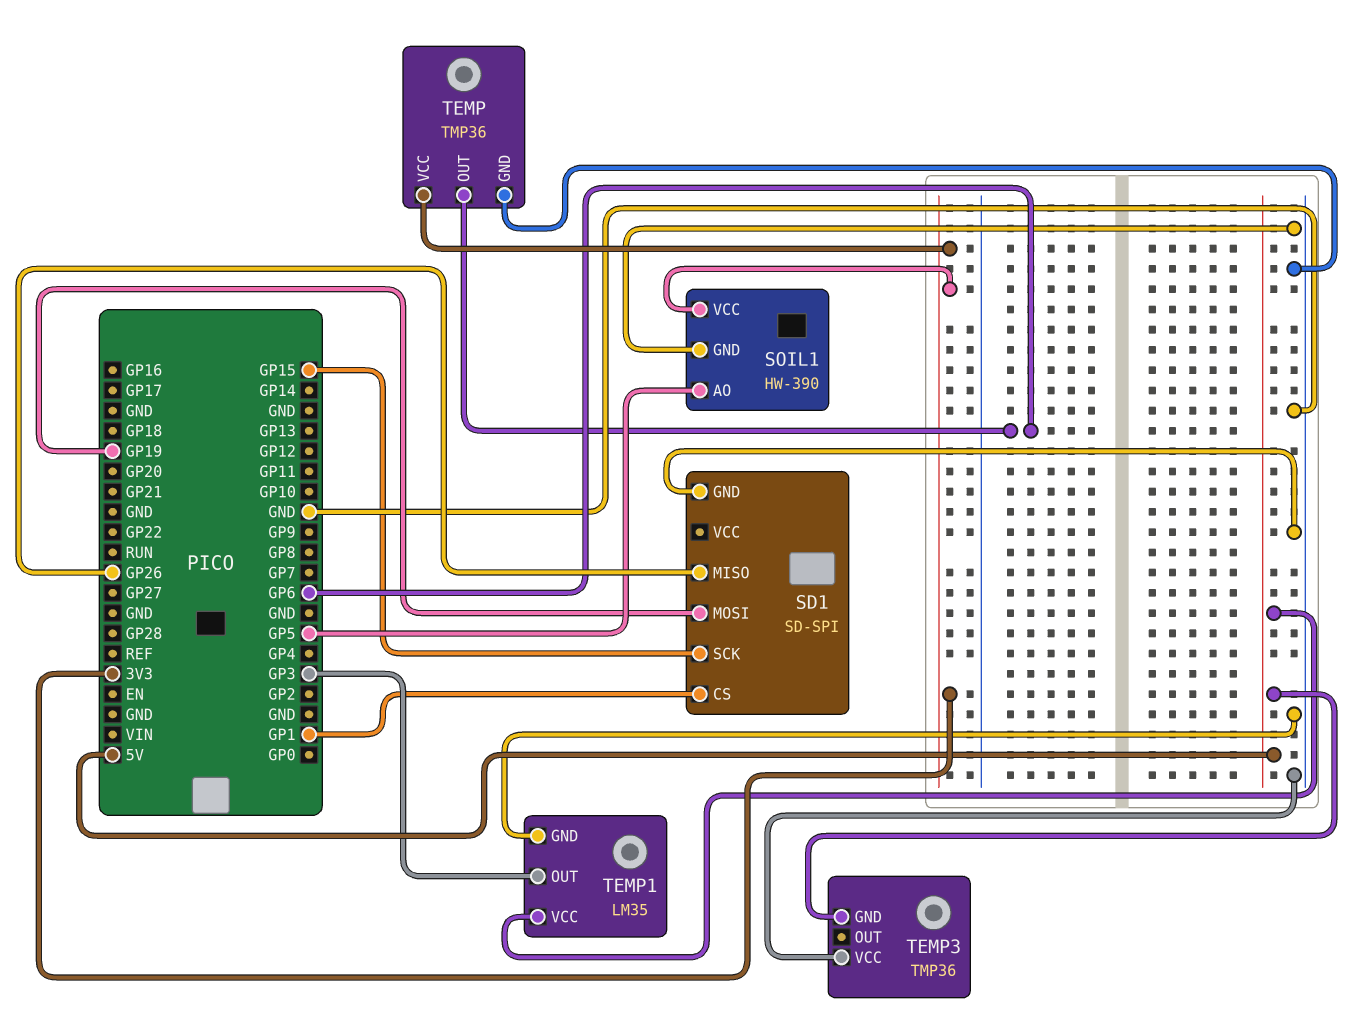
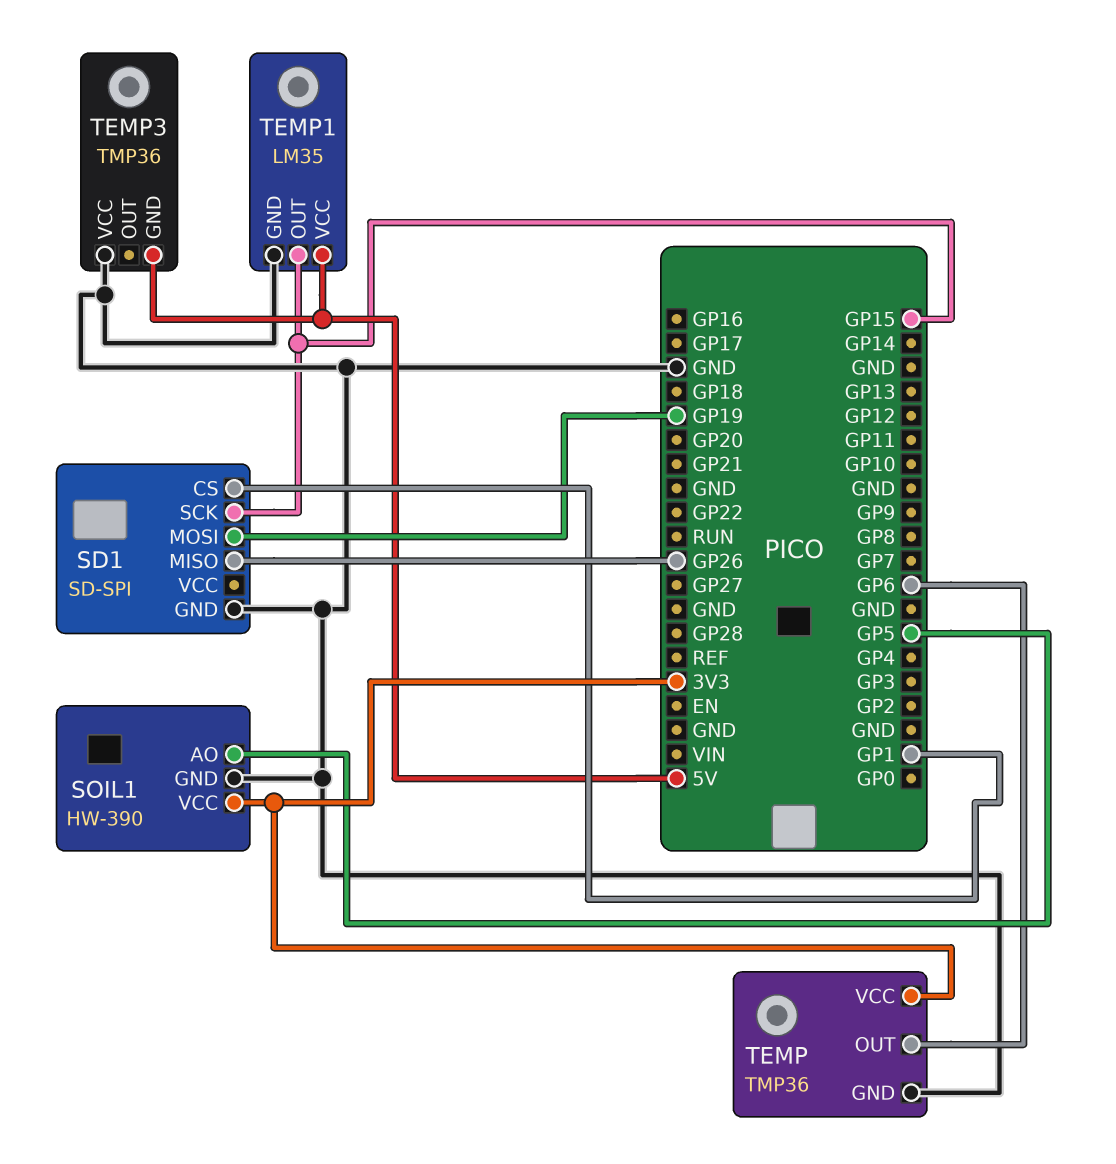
TEMP1 pin OUT: GP3 -> GP15

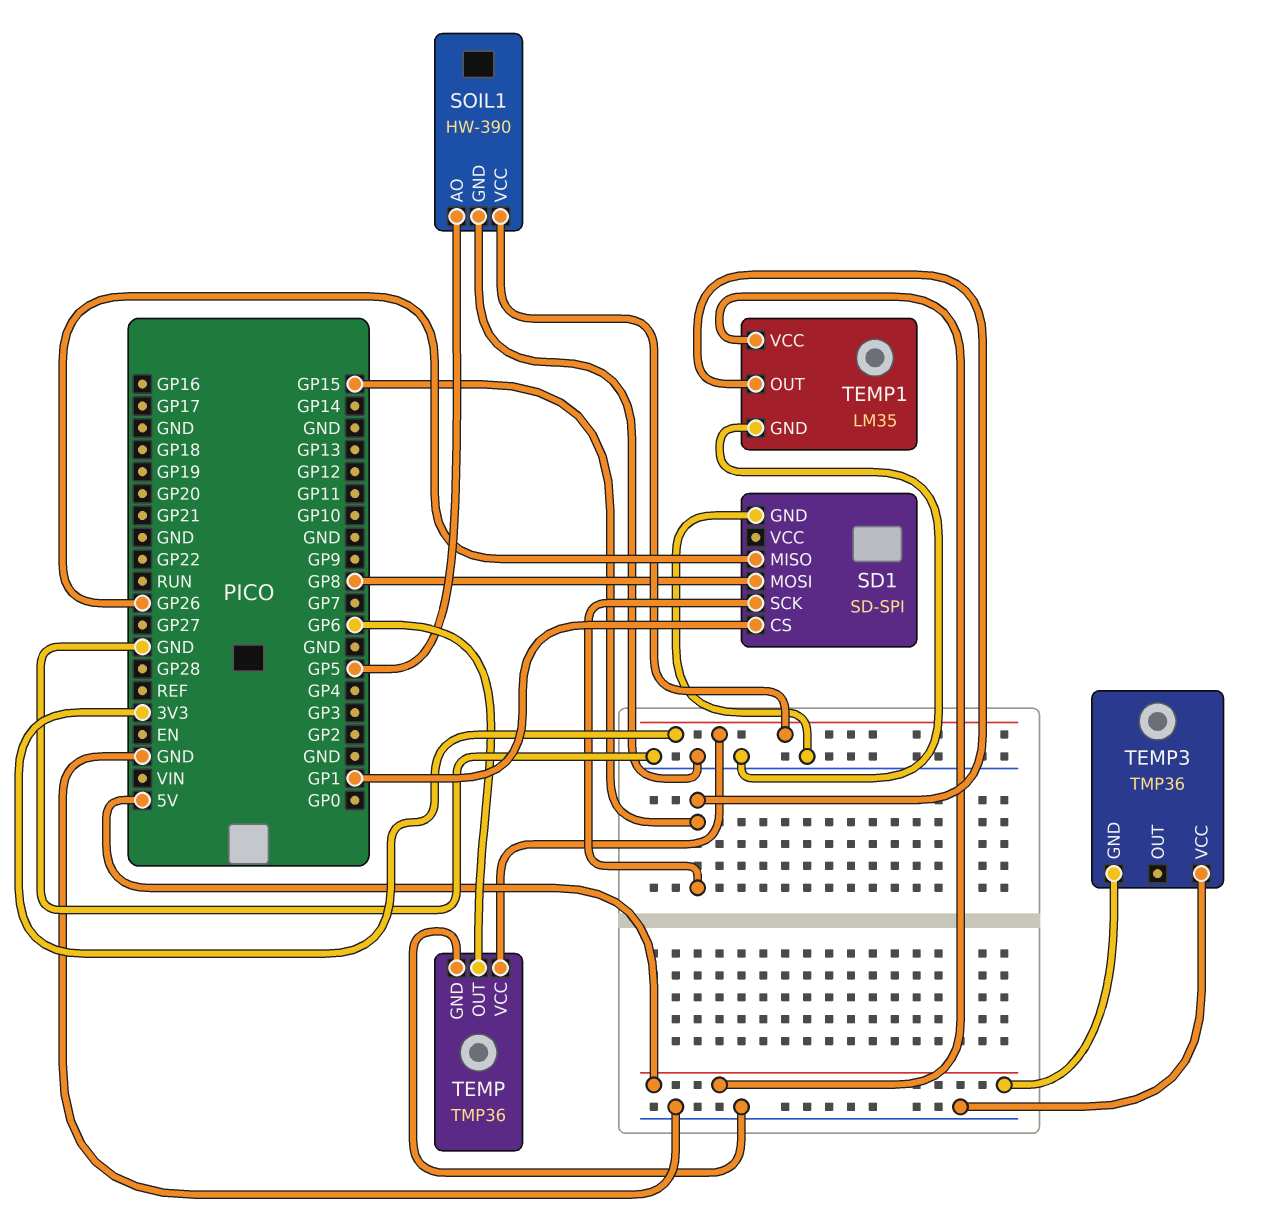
SD1 pin MOSI: GP19 -> GP8

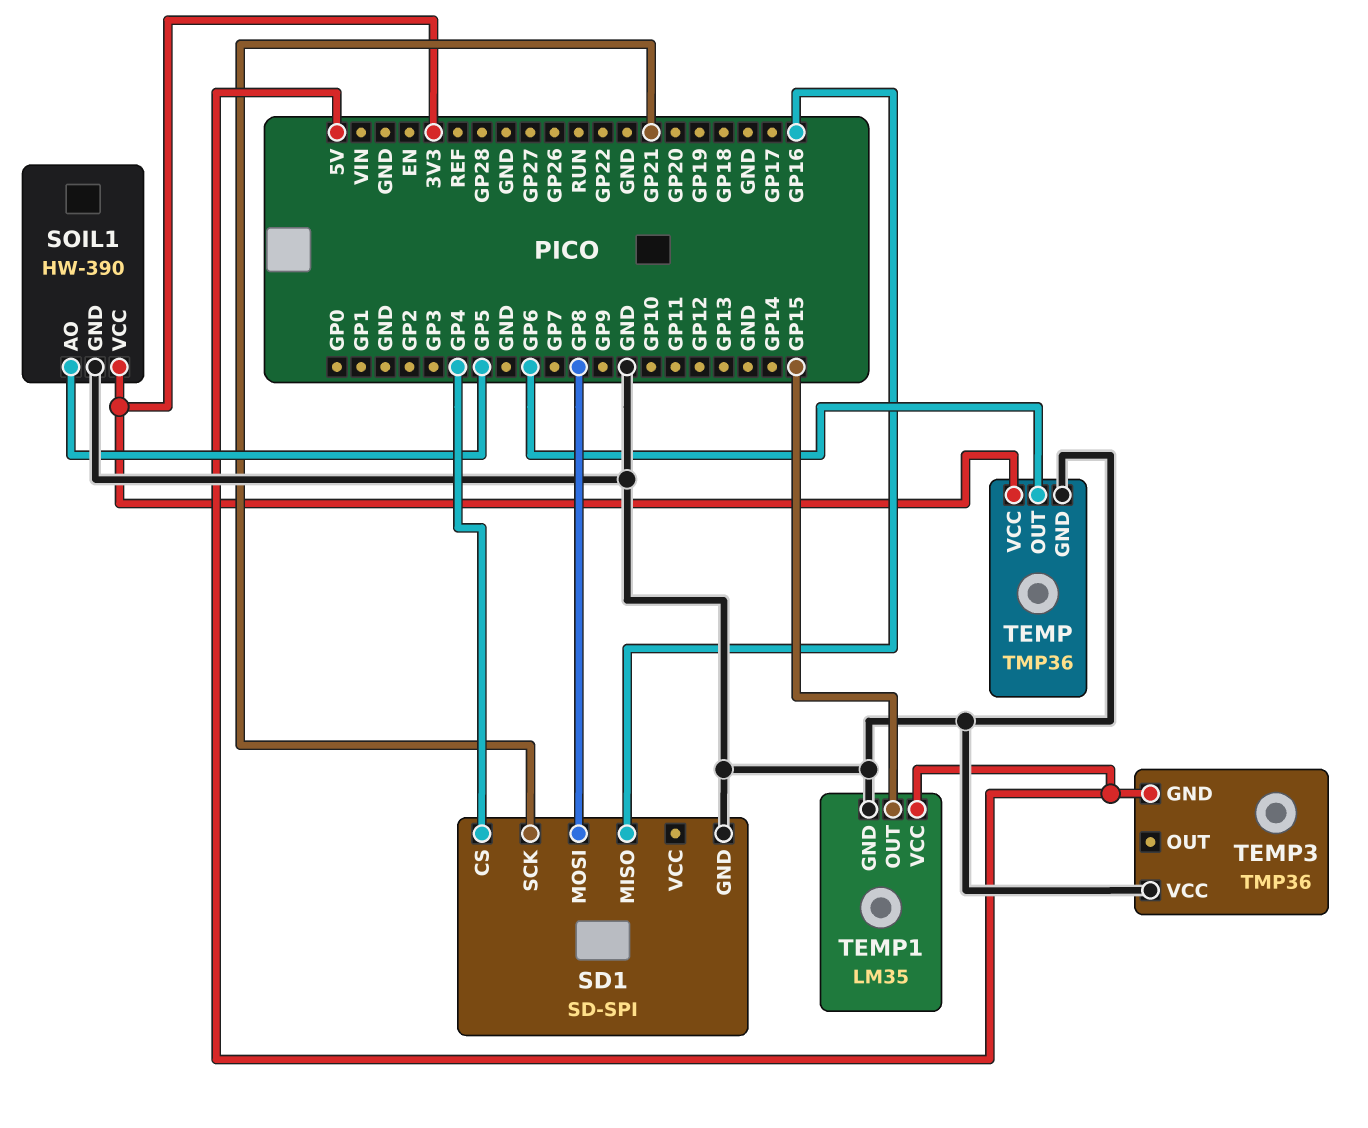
SD1 pin CS: GP1 -> GP4
SD1 pin MISO: GP26 -> GP16
SD1 pin SCK: GP15 -> GP21

